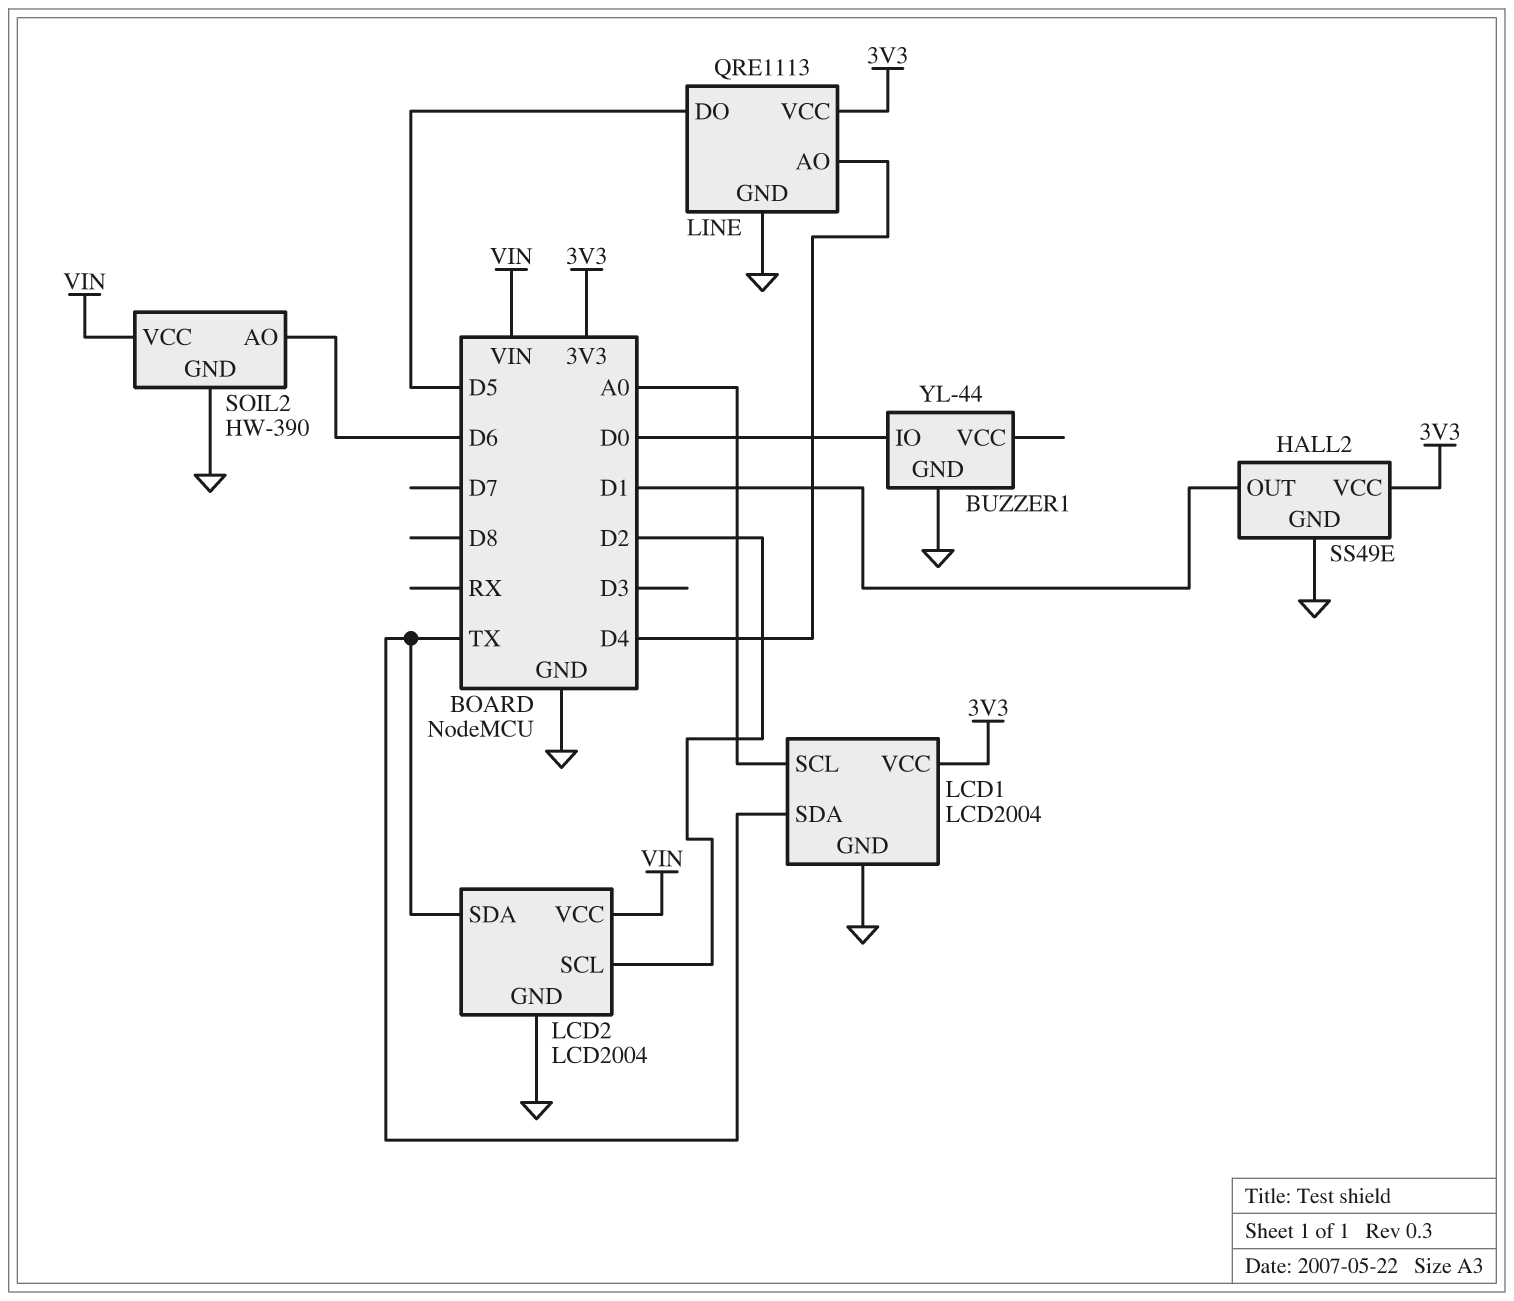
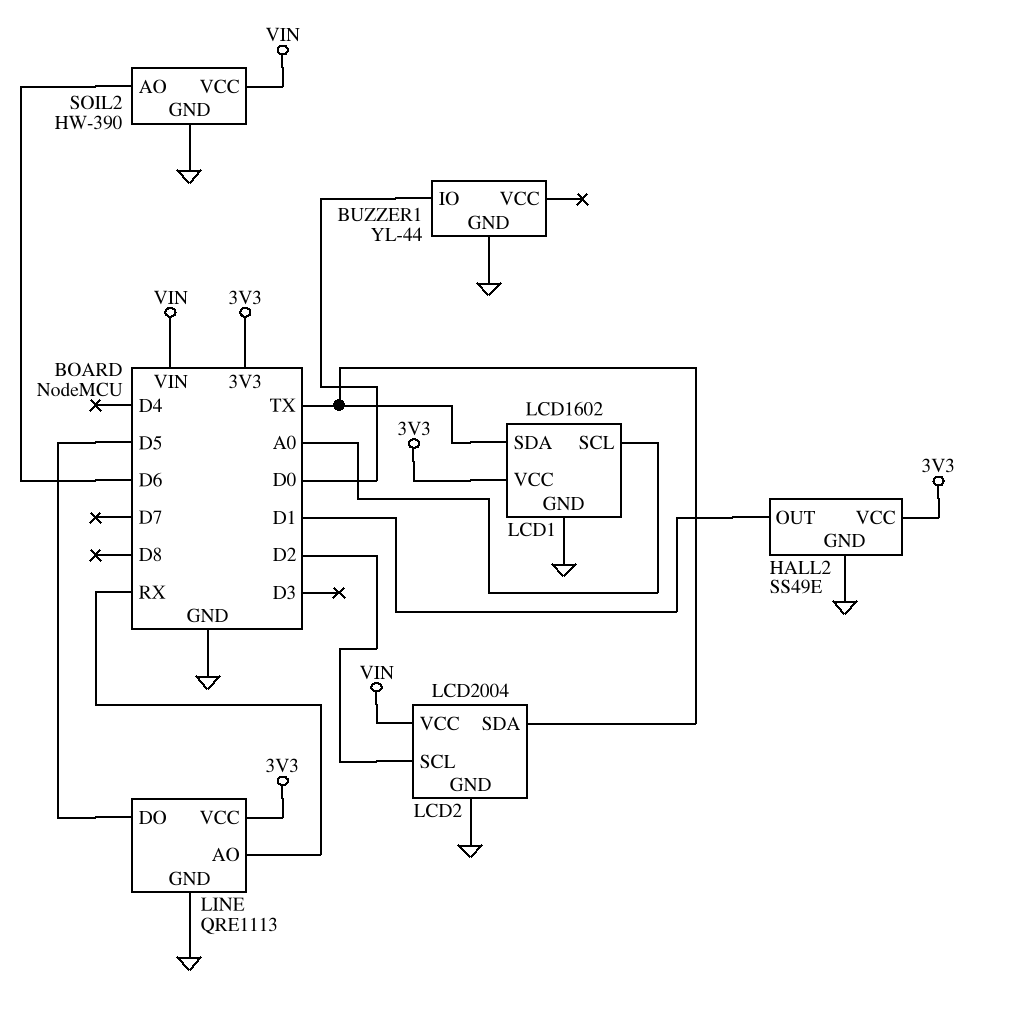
LCD1: LCD2004 -> LCD1602
LINE pin AO: D4 -> RX

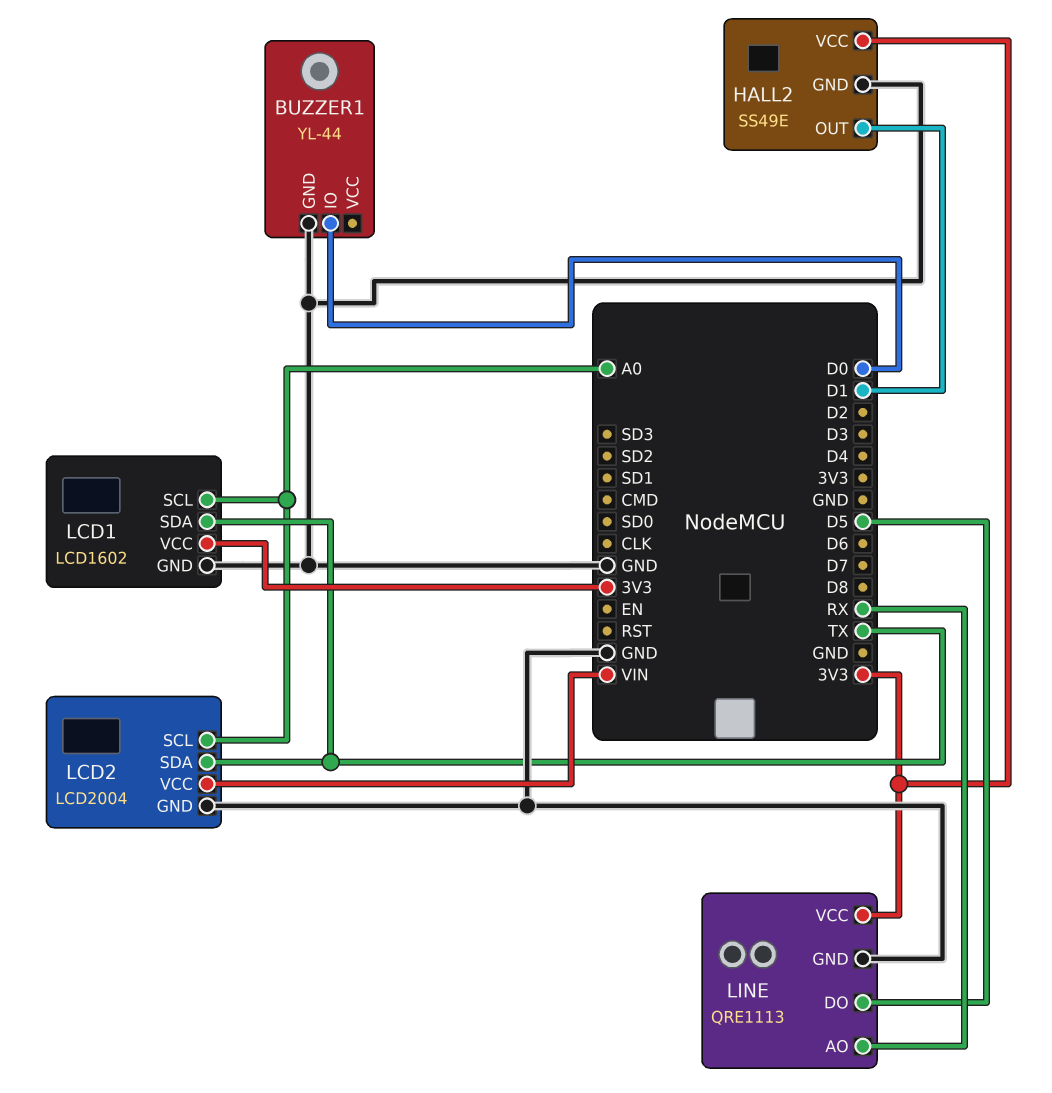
LCD2 pin SCL: D2 -> A0
SOIL2: HW-390 -> none
SOIL2 pin AO: D6 -> none
SOIL2 pin GND: GND -> none
SOIL2 pin VCC: VIN -> none

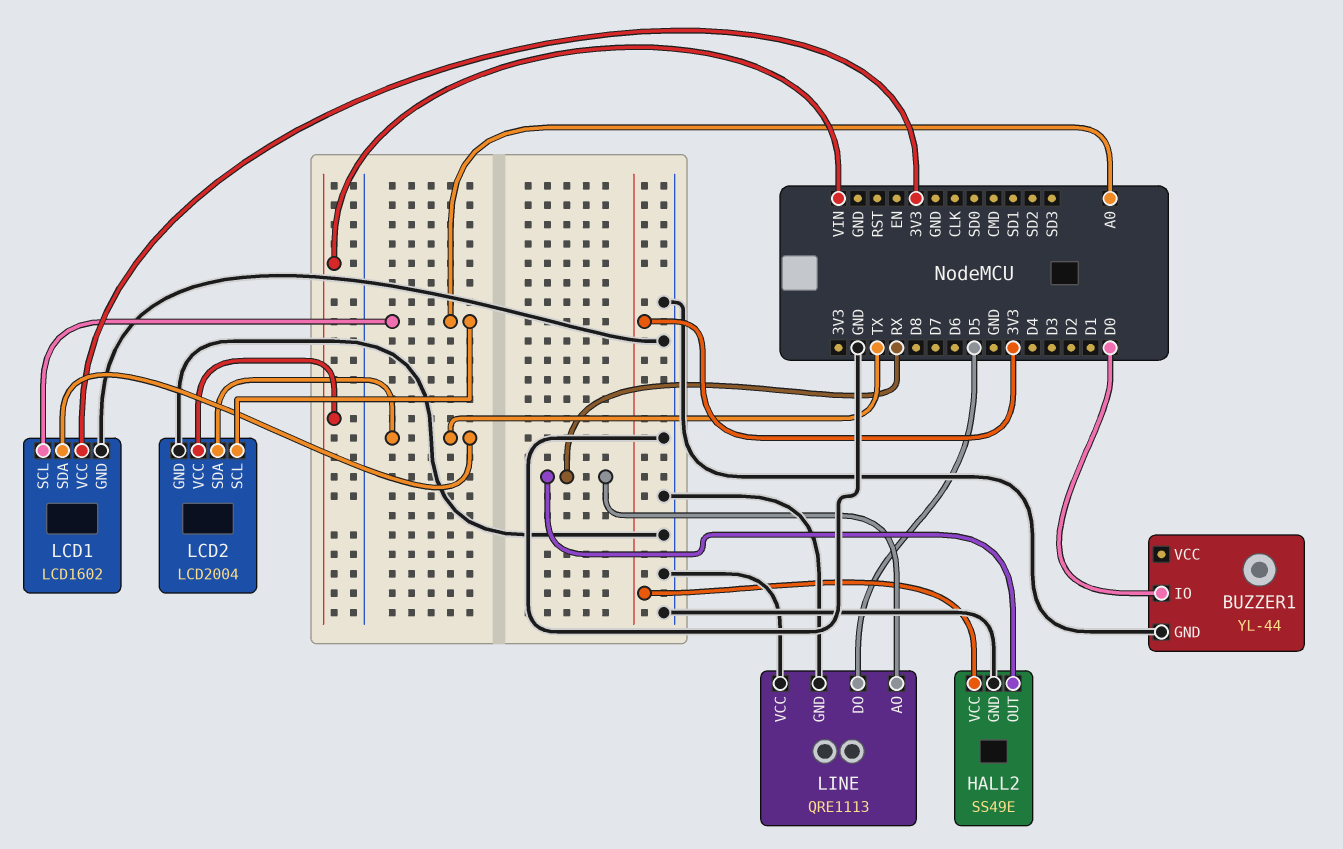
HALL2 pin OUT: D1 -> RX
LINE pin VCC: 3V3 -> GND

